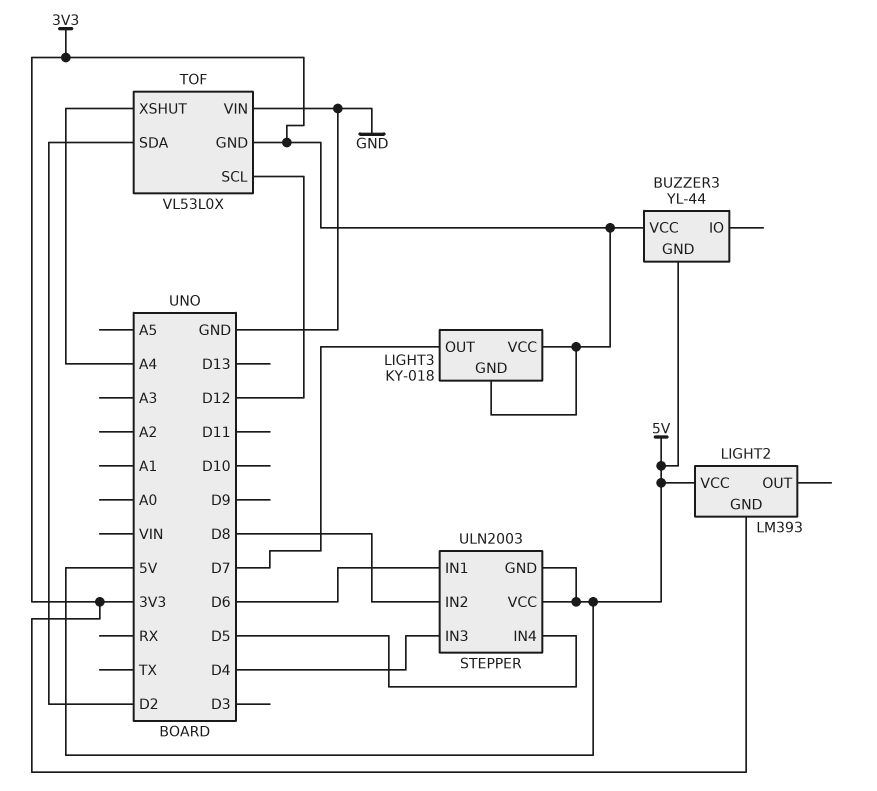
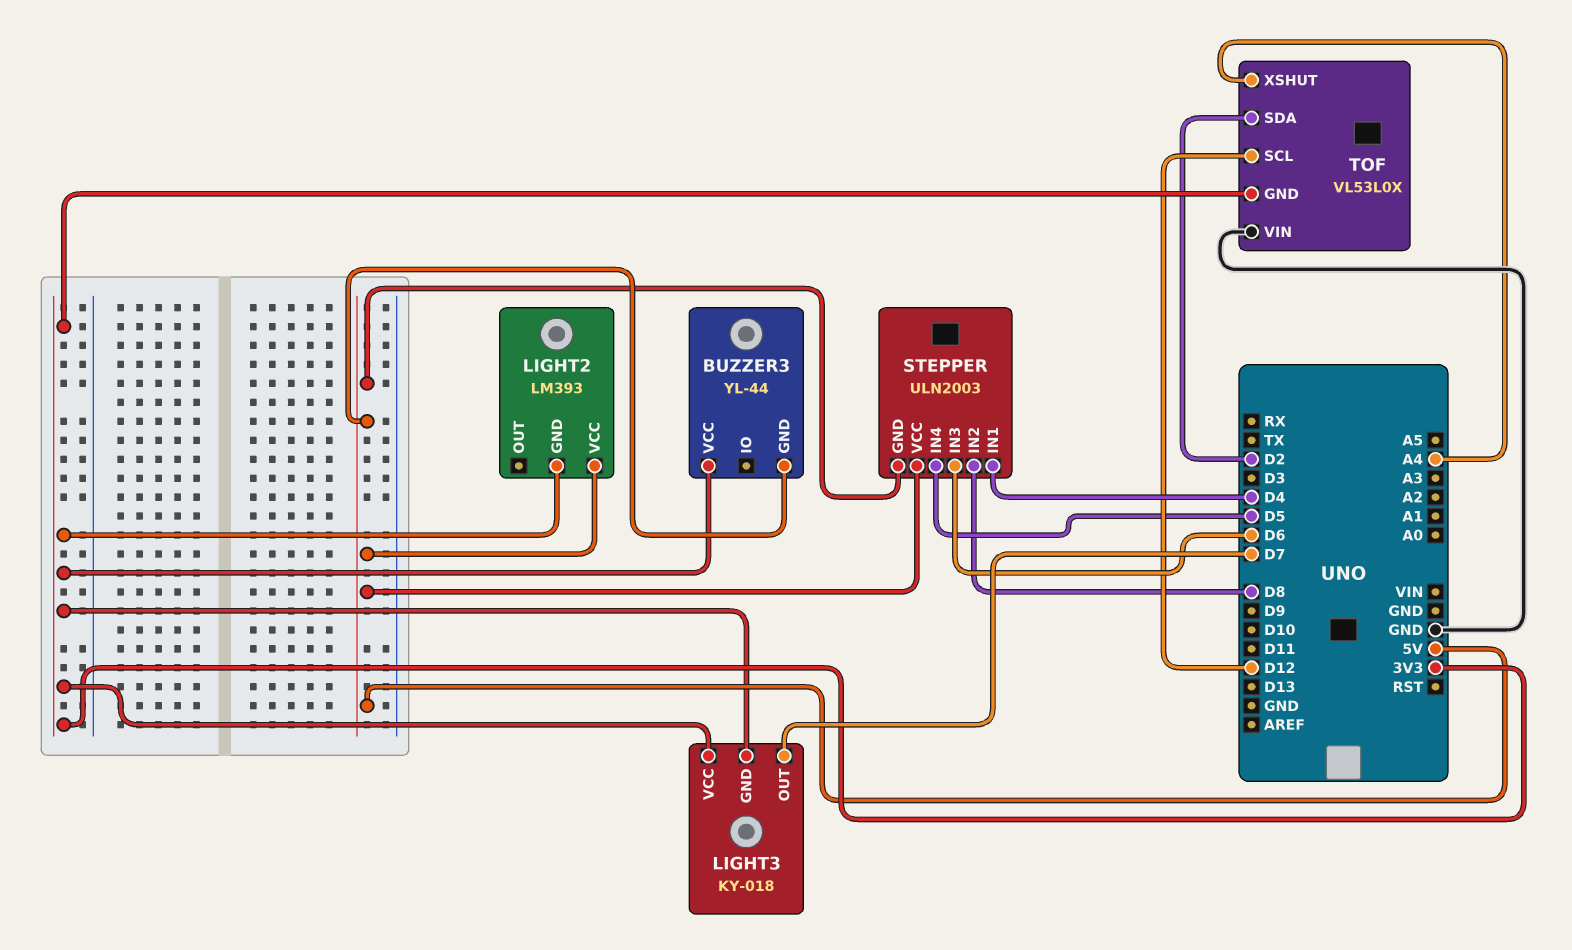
STEPPER pin IN1: D6 -> D4
STEPPER pin IN3: D4 -> D6

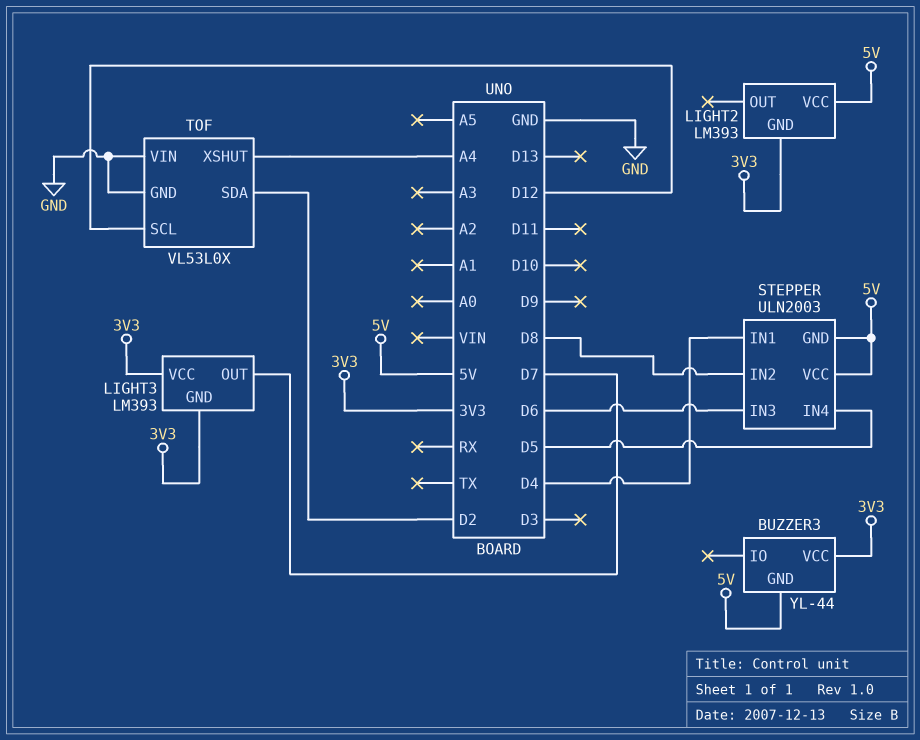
LIGHT3: KY-018 -> LM393
TOF pin GND: 3V3 -> GND

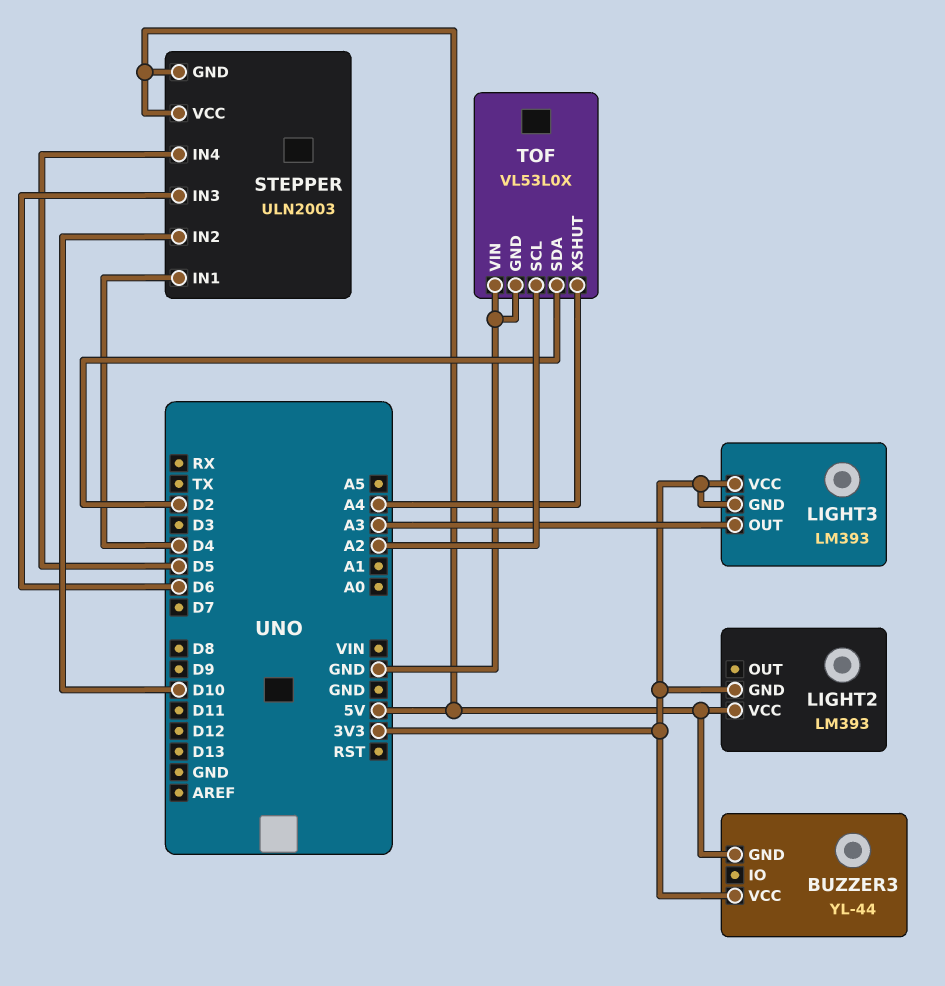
LIGHT3 pin OUT: D7 -> A3
STEPPER pin IN2: D8 -> D10
TOF pin SCL: D12 -> A2

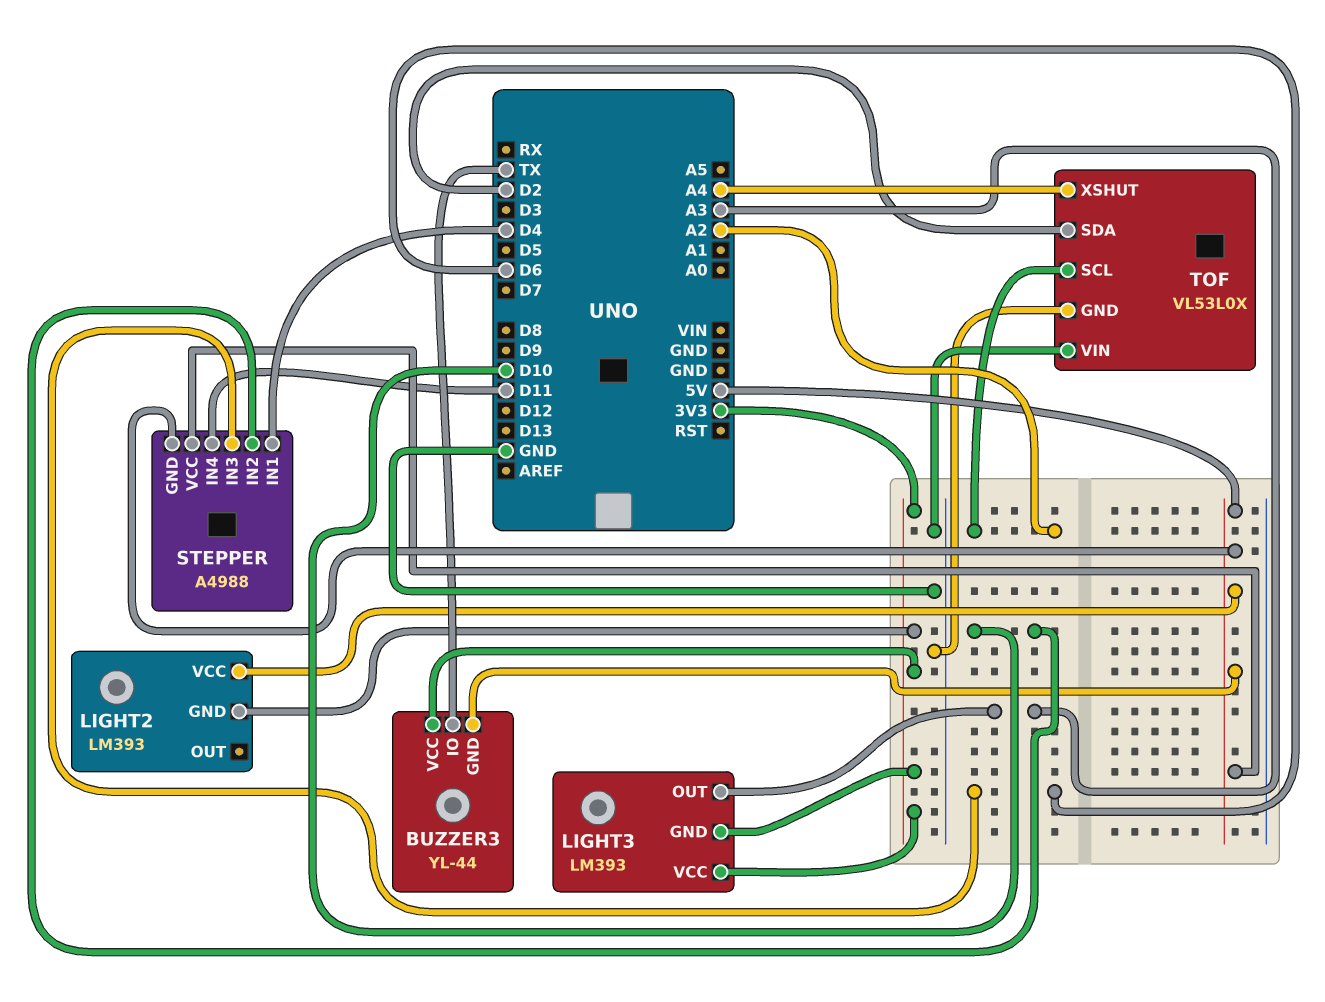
BUZZER3 pin IO: none -> TX
STEPPER: ULN2003 -> A4988
STEPPER pin IN4: D5 -> D11

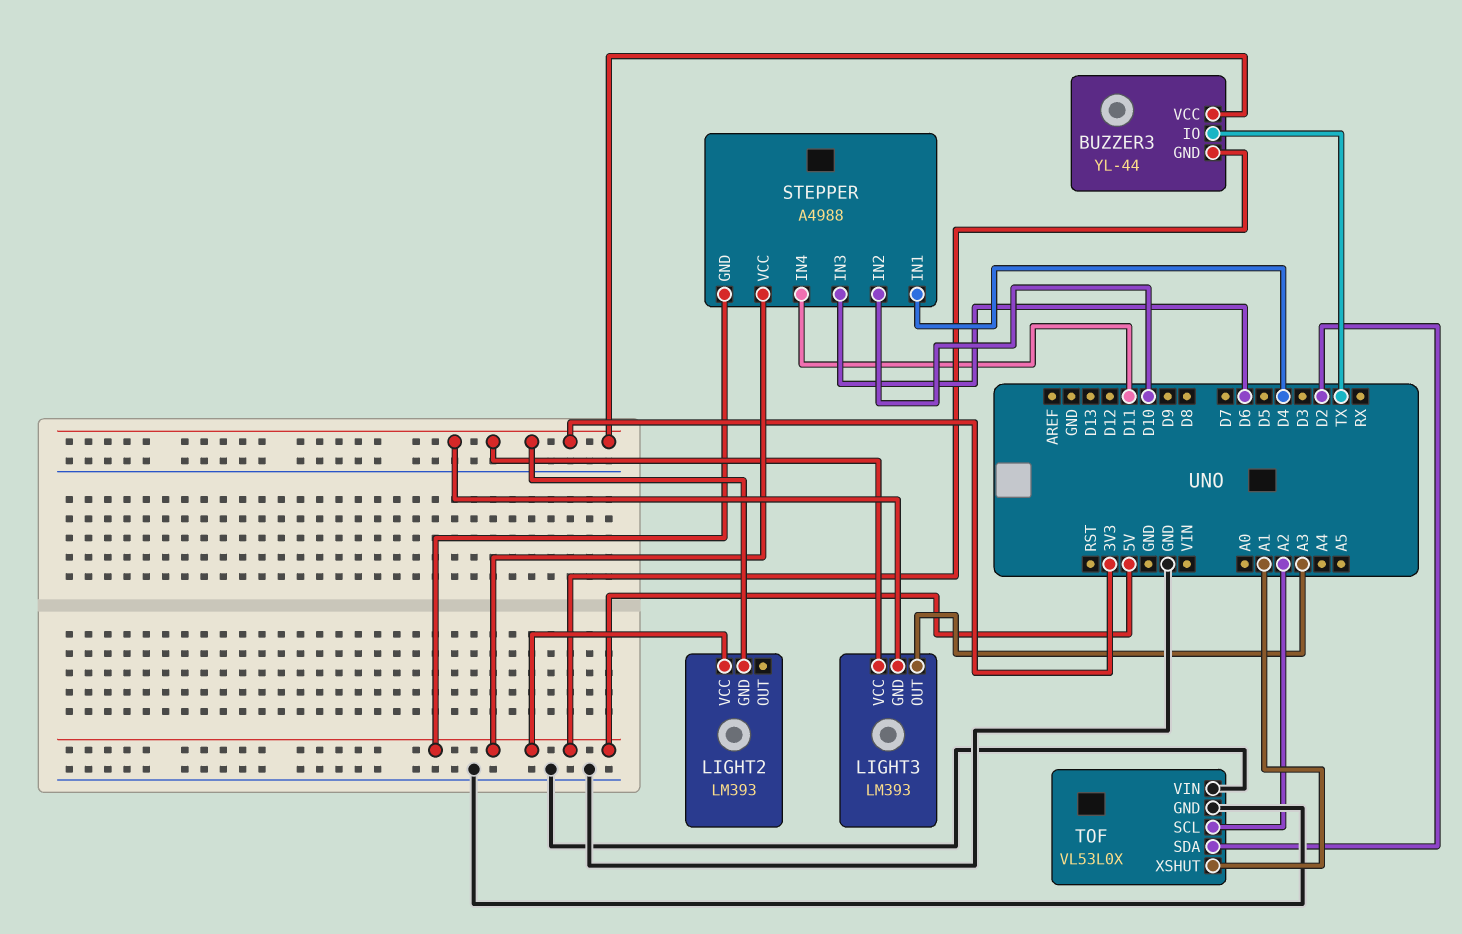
TOF pin XSHUT: A4 -> A1

